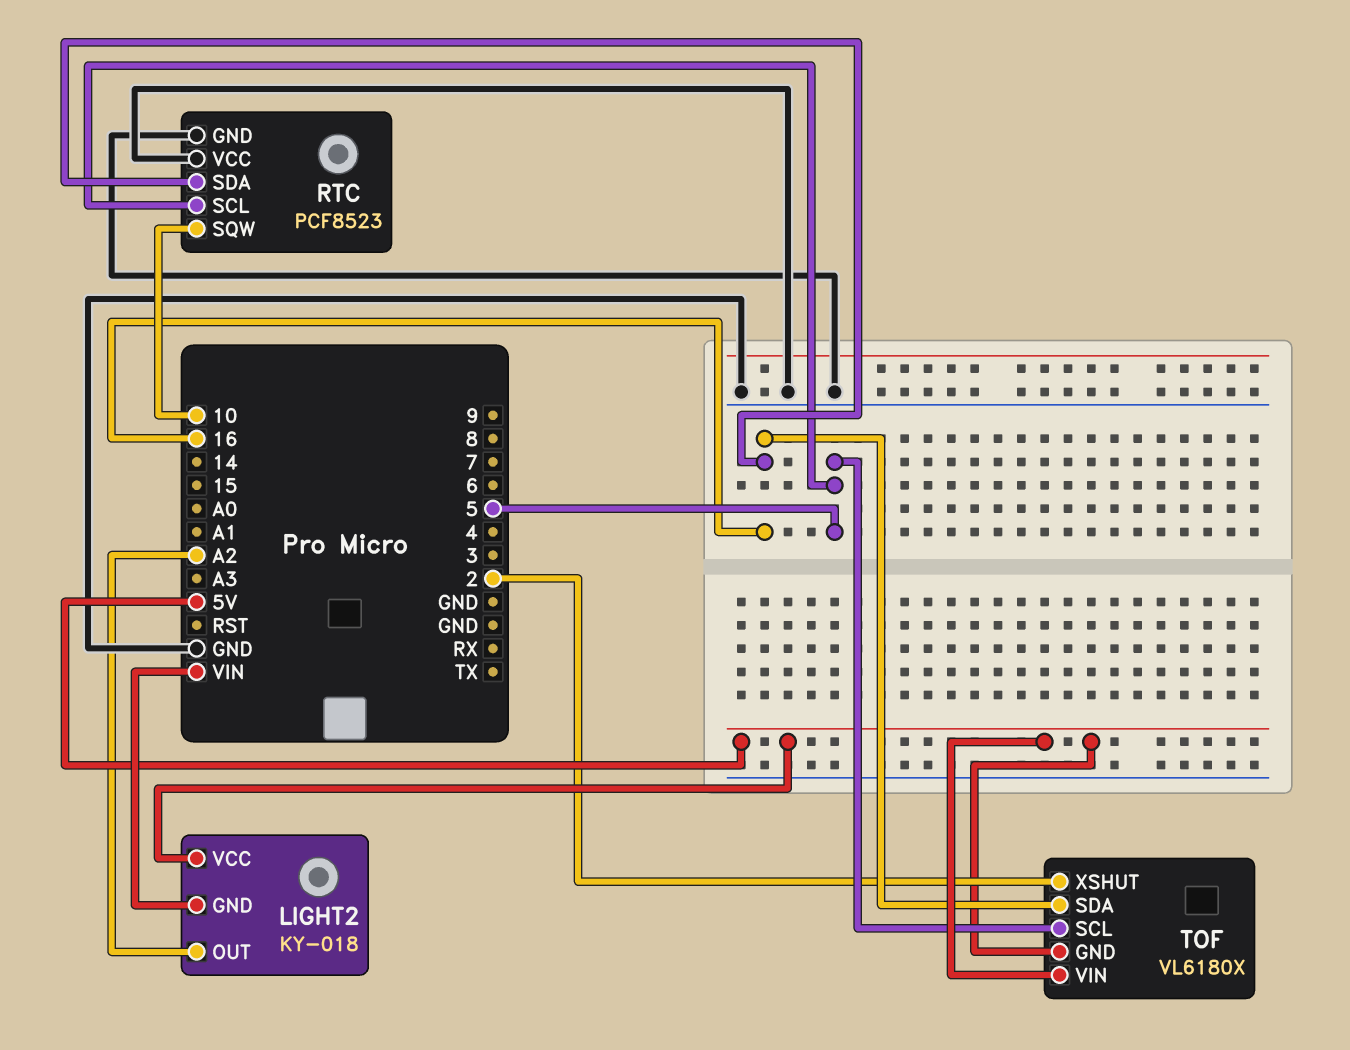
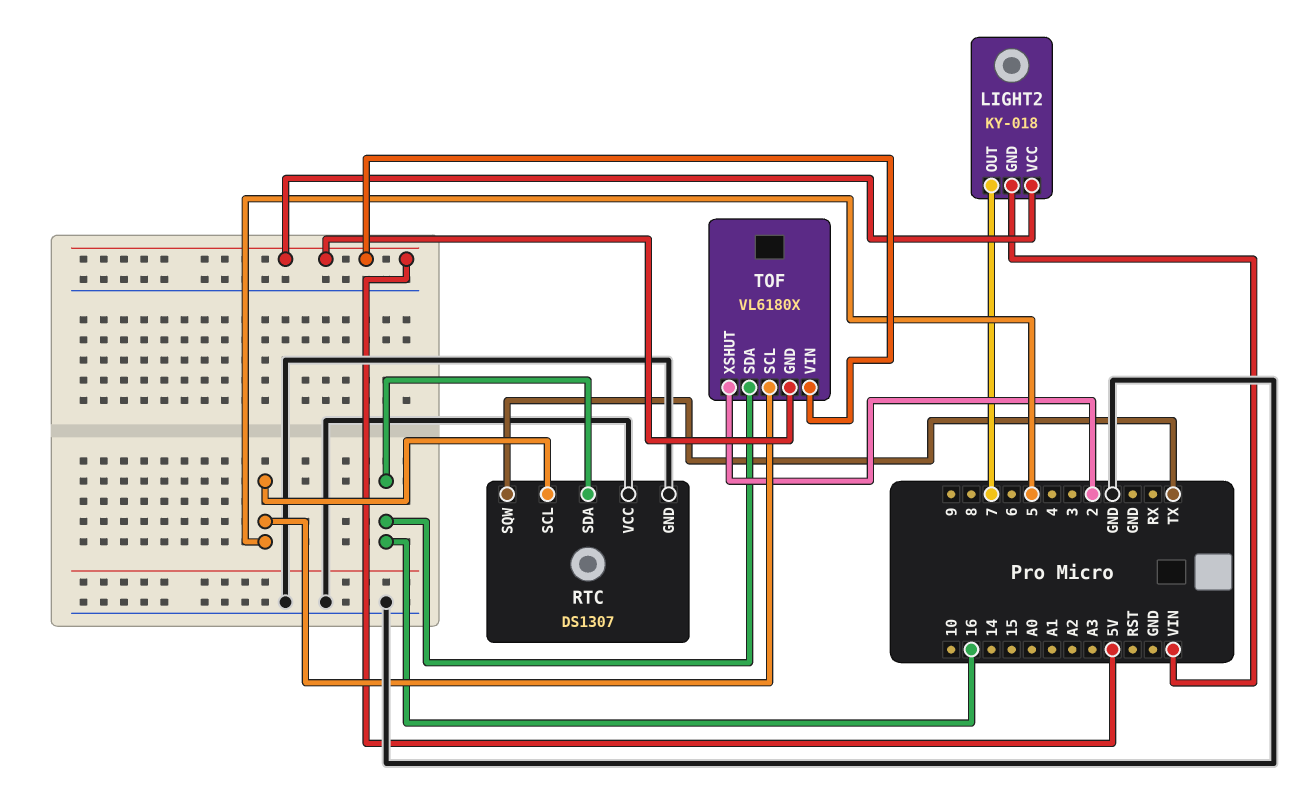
LIGHT2 pin OUT: A2 -> 7
RTC: PCF8523 -> DS1307
RTC pin SQW: 10 -> TX

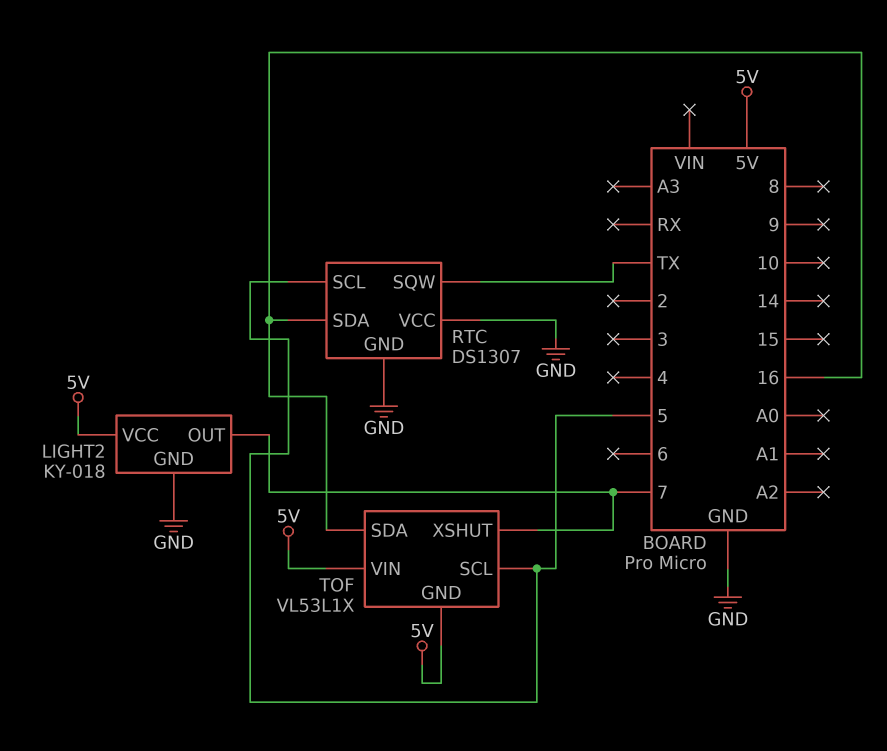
LIGHT2 pin GND: VIN -> GND
TOF: VL6180X -> VL53L1X
TOF pin XSHUT: 2 -> 7

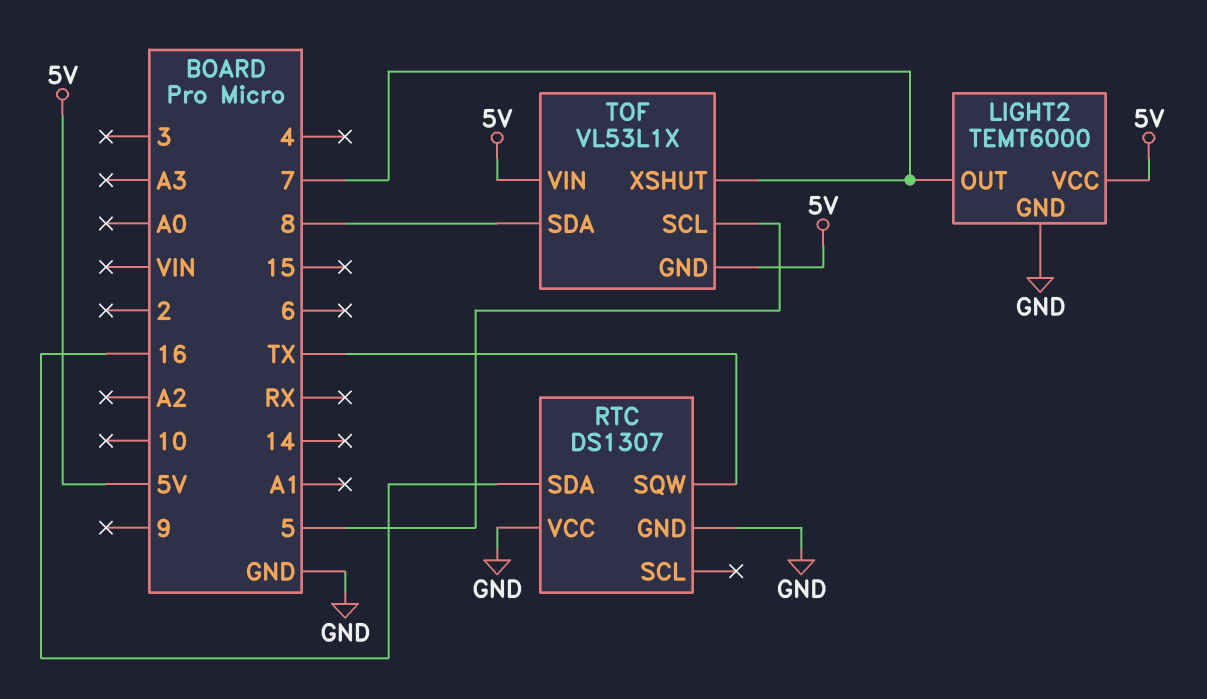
LIGHT2: KY-018 -> TEMT6000
RTC pin SCL: 5 -> none
TOF pin SDA: 16 -> 8

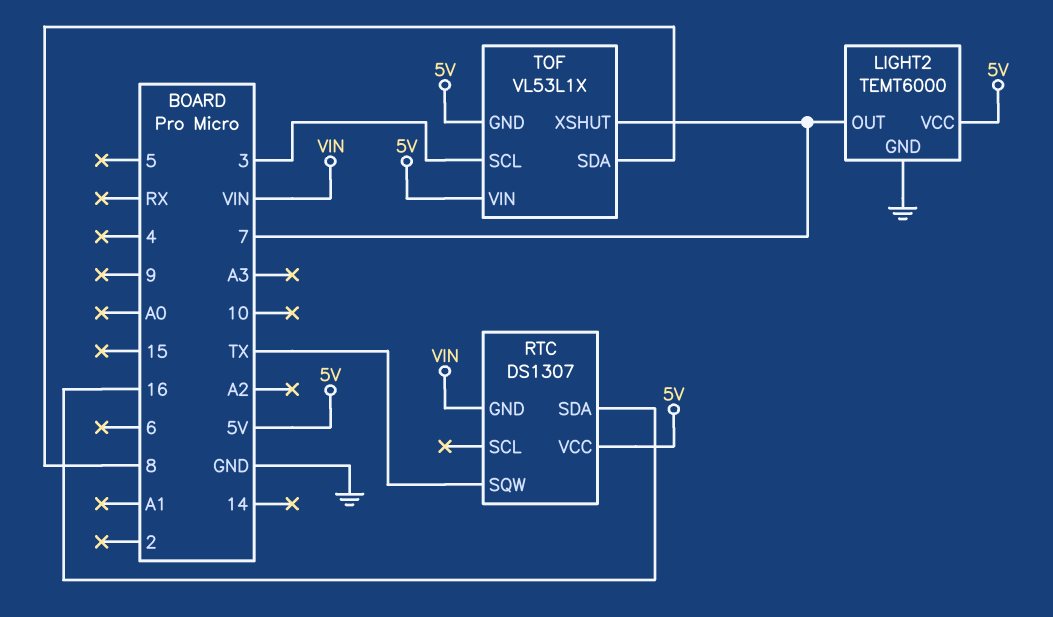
RTC pin GND: GND -> VIN
RTC pin VCC: GND -> 5V
TOF pin SCL: 5 -> 3

